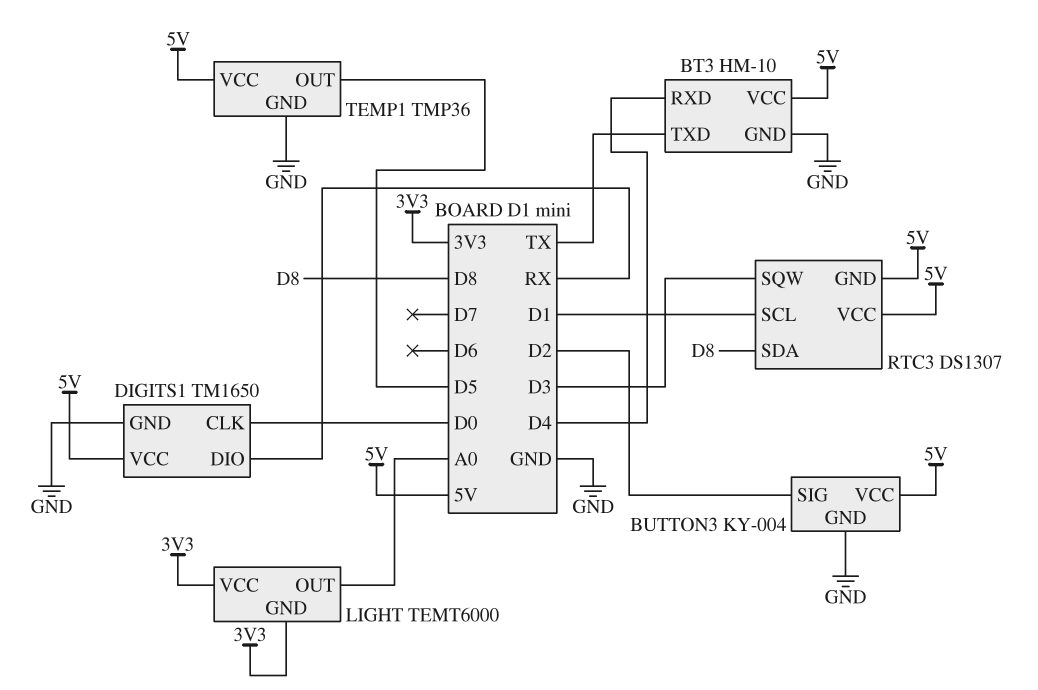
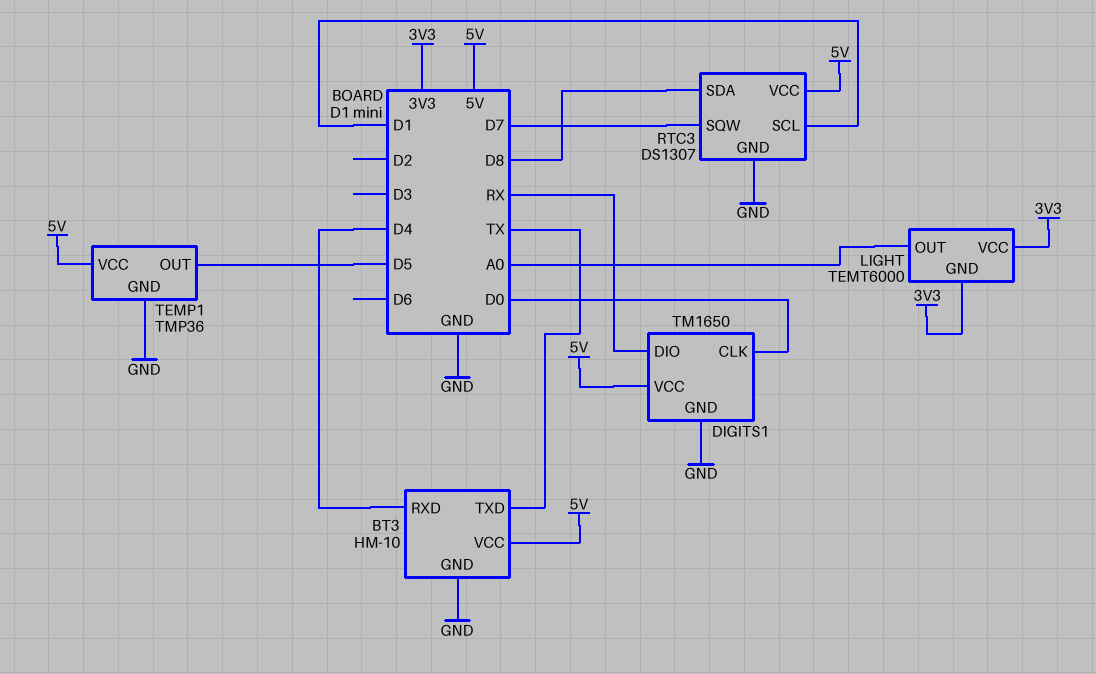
BUTTON3: KY-004 -> none
BUTTON3 pin GND: GND -> none
BUTTON3 pin SIG: D2 -> none
BUTTON3 pin VCC: 5V -> none
RTC3 pin GND: 5V -> GND
RTC3 pin SQW: D3 -> D7

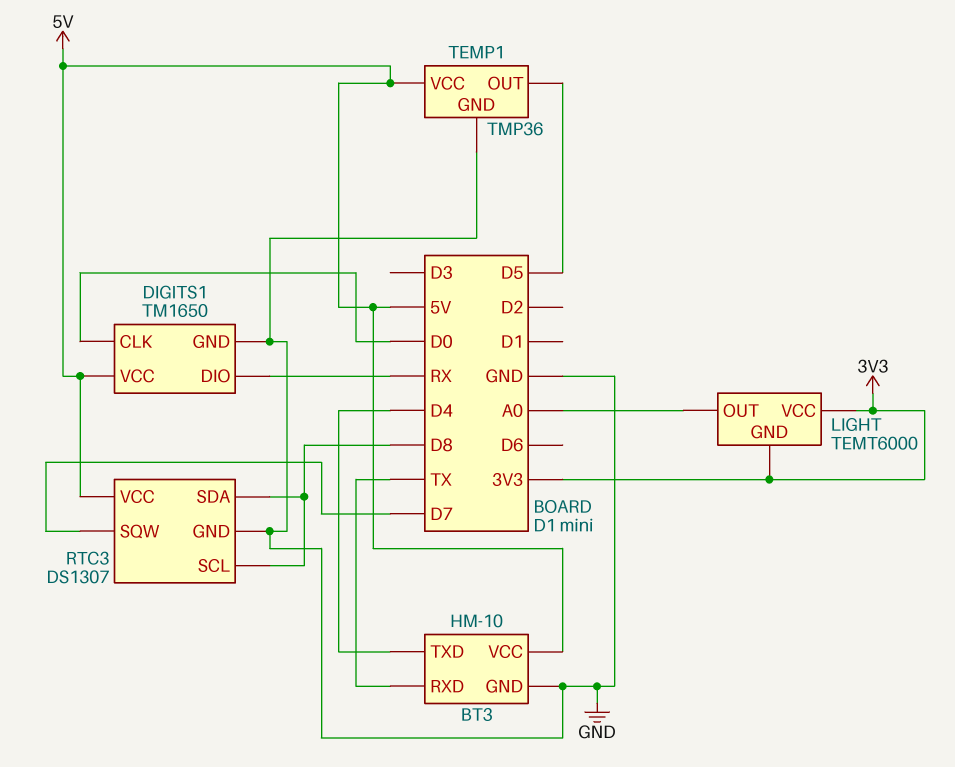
BT3 pin RXD: D4 -> TX
BT3 pin TXD: TX -> D4
RTC3 pin SCL: D1 -> D8

